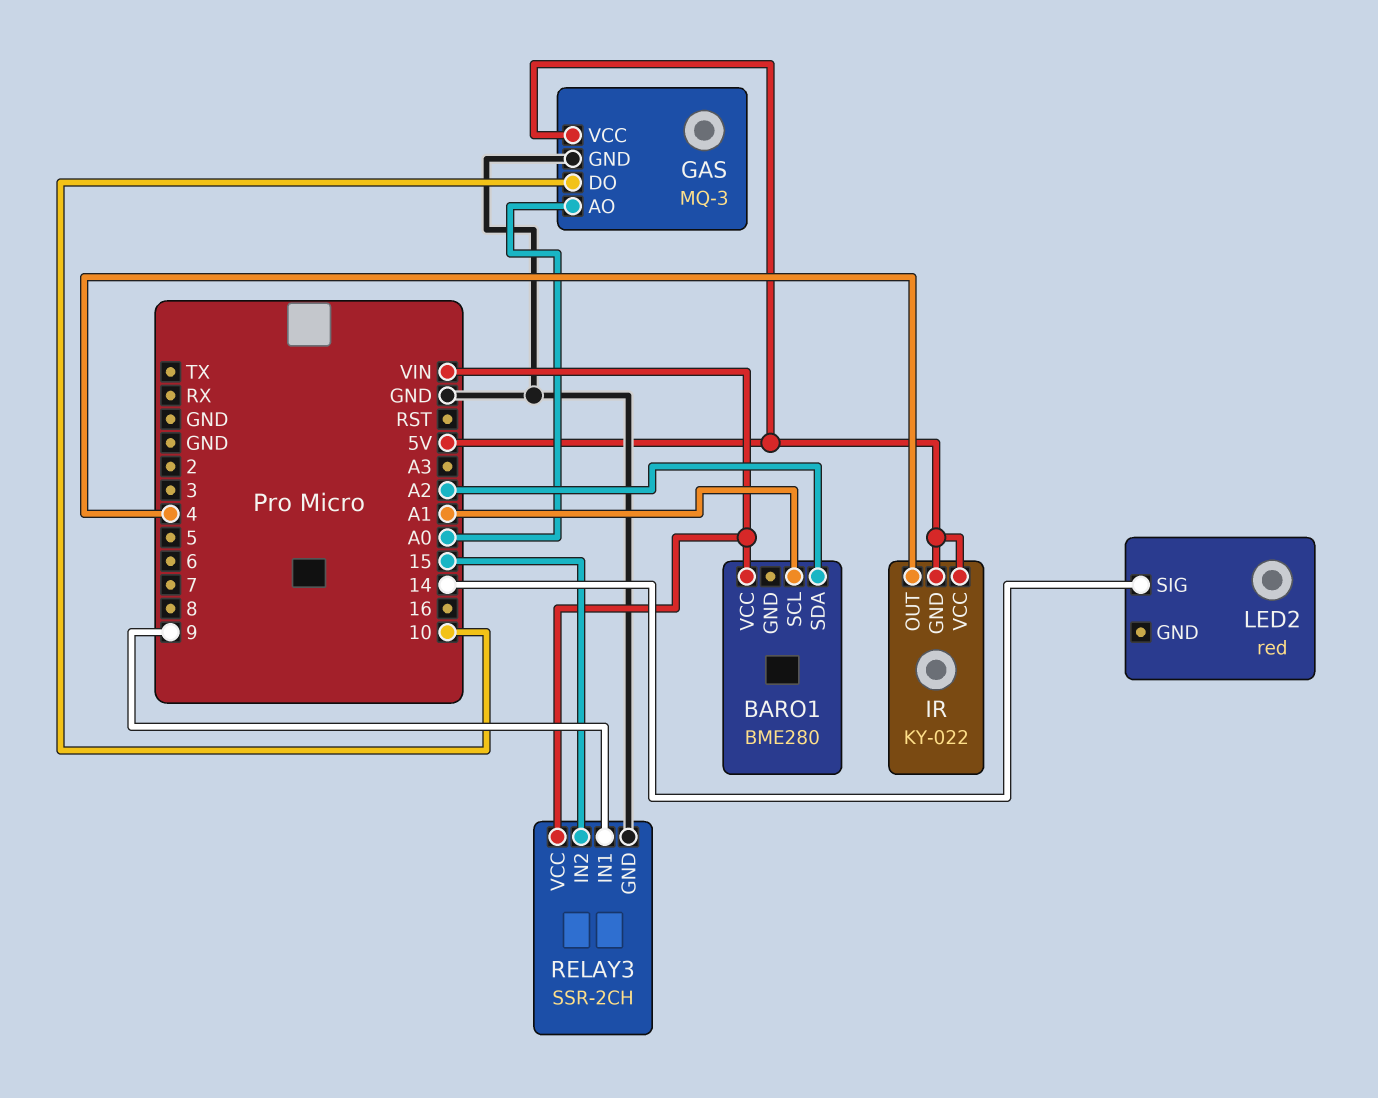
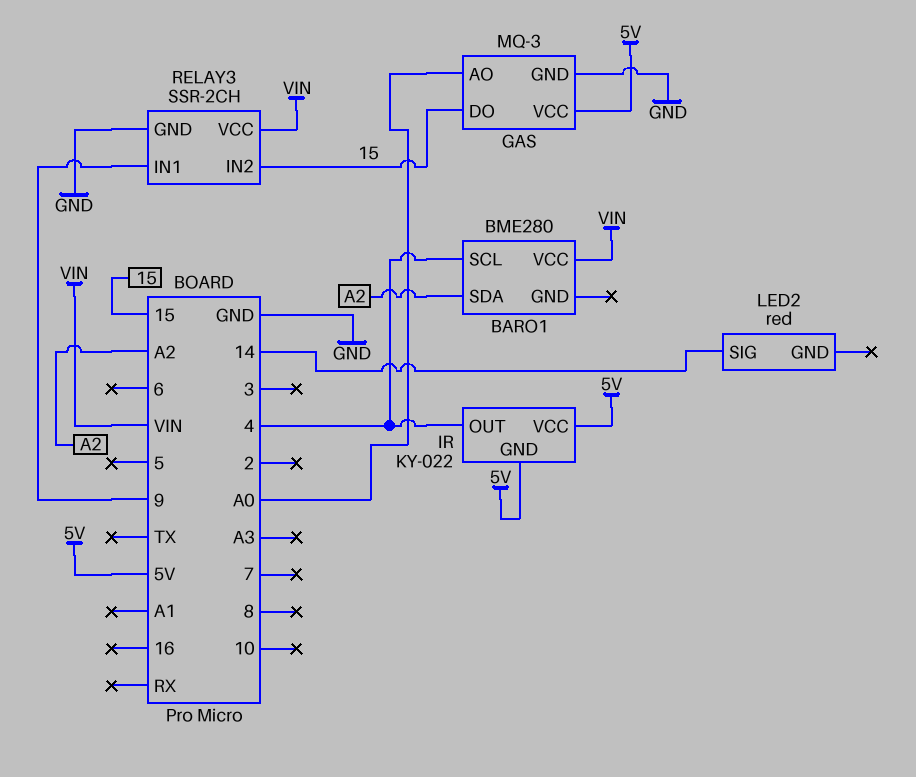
BARO1 pin SCL: A1 -> 4
GAS pin DO: 10 -> 15

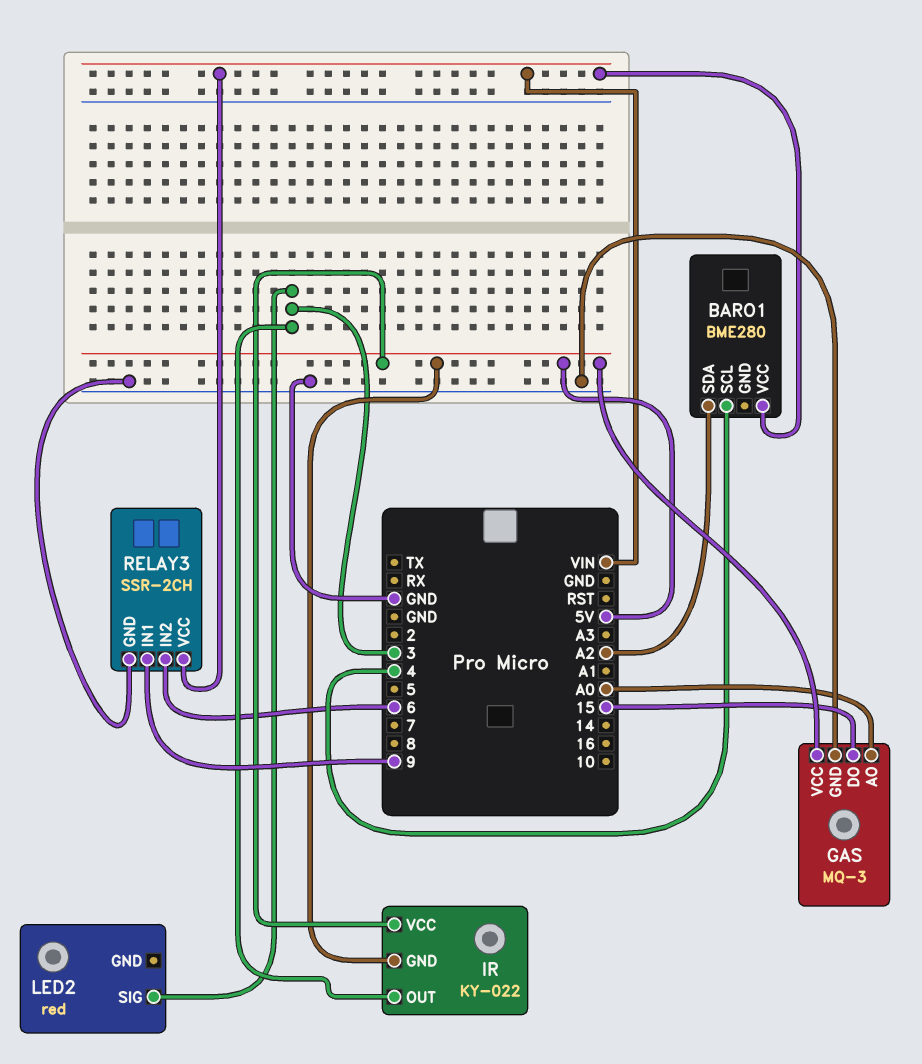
IR pin OUT: 4 -> 3
LED2 pin SIG: 14 -> 3
RELAY3 pin IN2: 15 -> 6

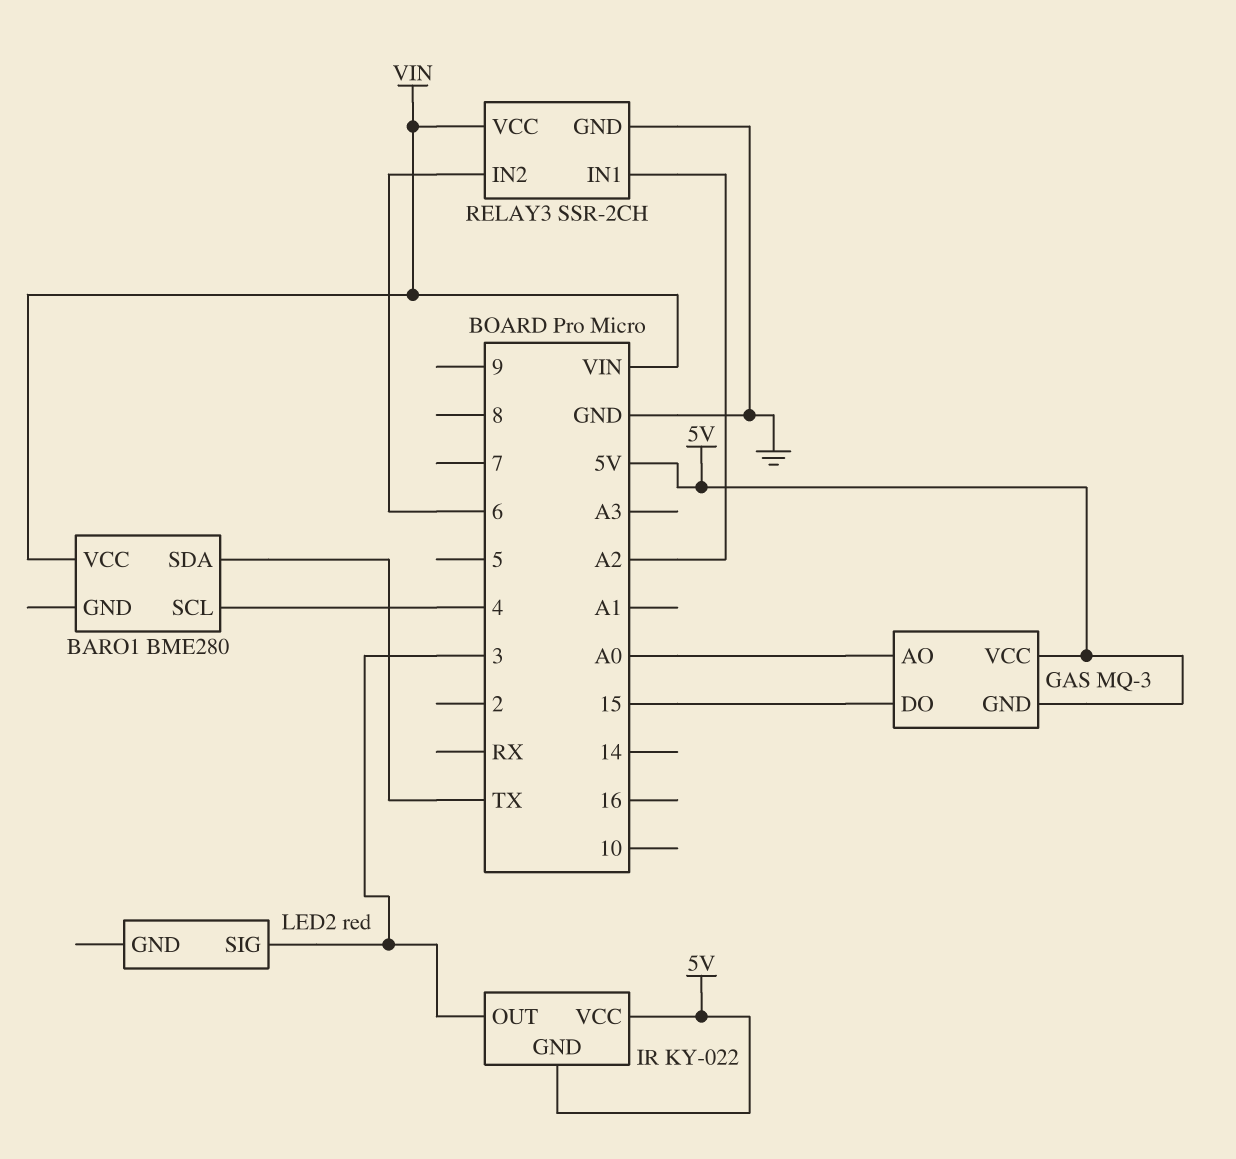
BARO1 pin SDA: A2 -> TX
GAS pin GND: GND -> 5V
RELAY3 pin IN1: 9 -> A2

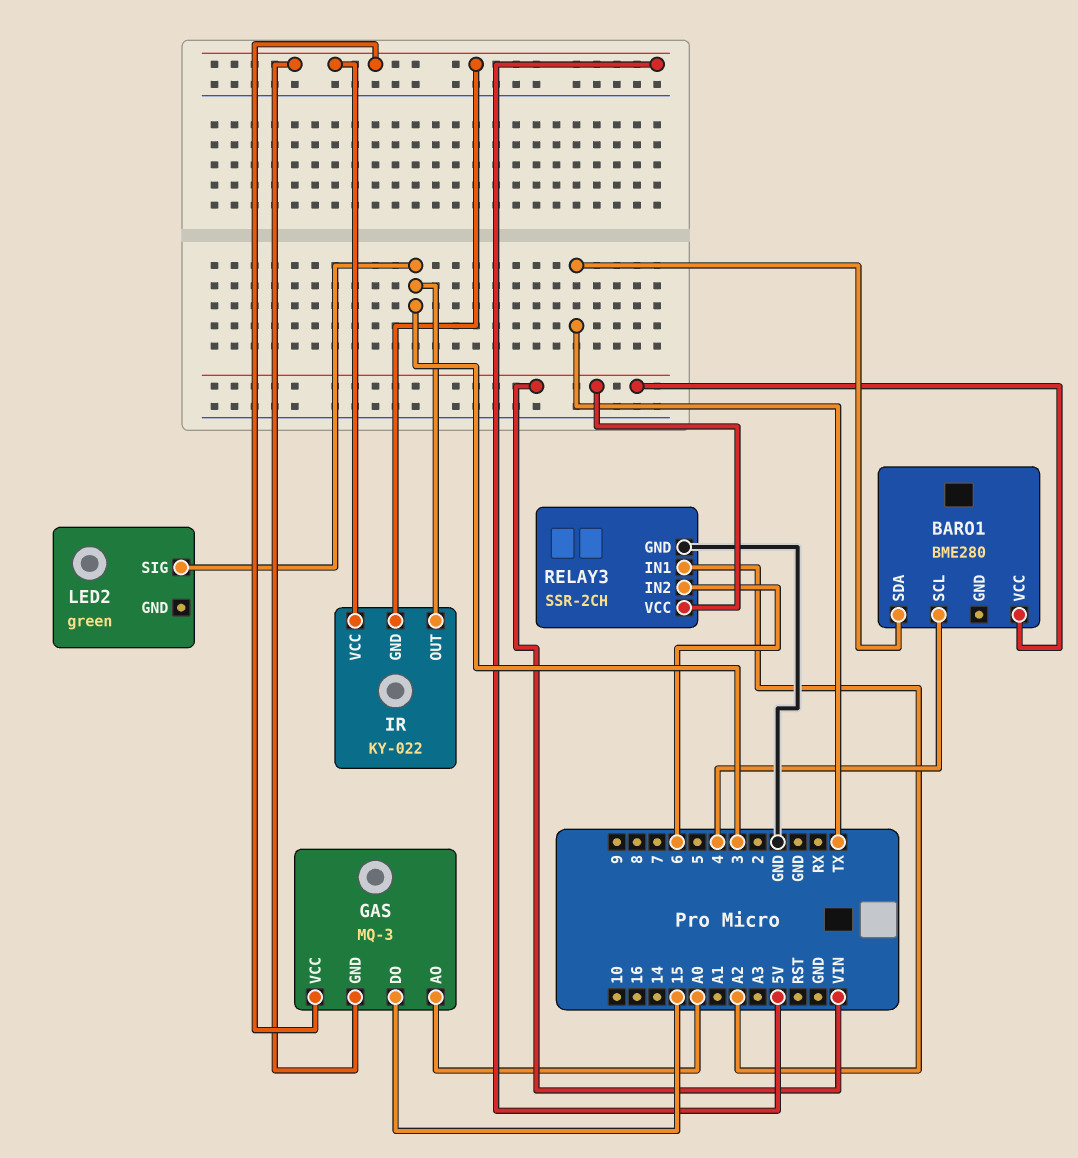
LED2: red -> green

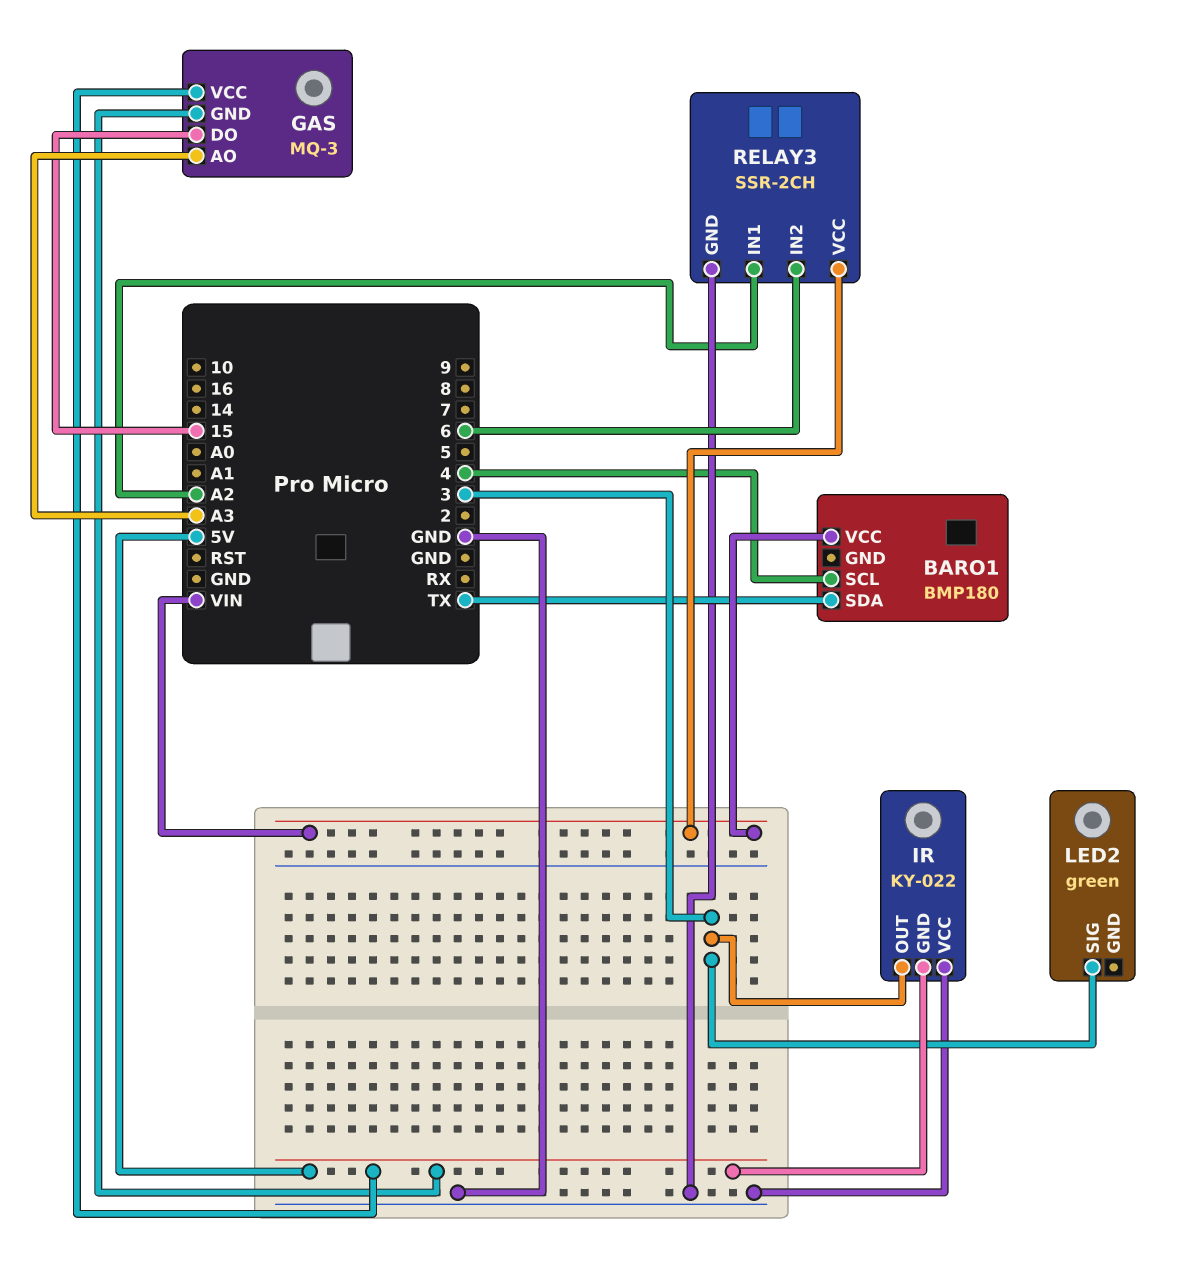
BARO1: BME280 -> BMP180
GAS pin AO: A0 -> A3
IR pin VCC: 5V -> GND

